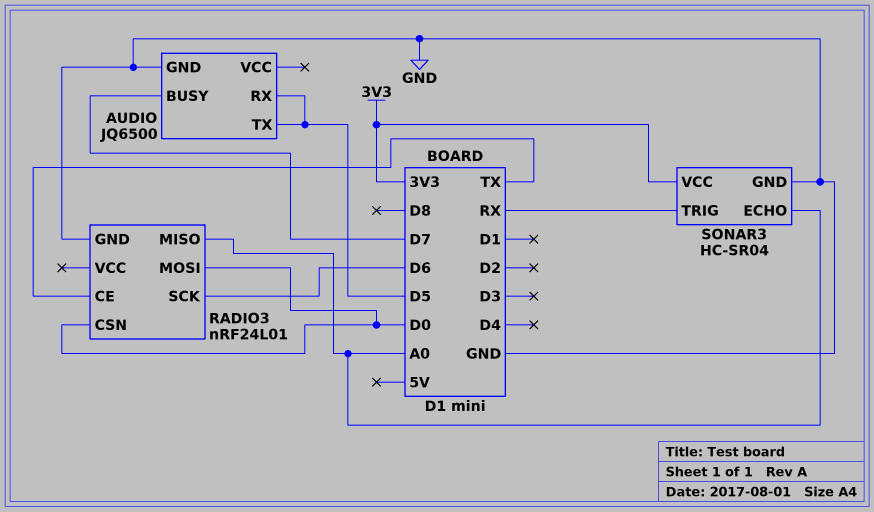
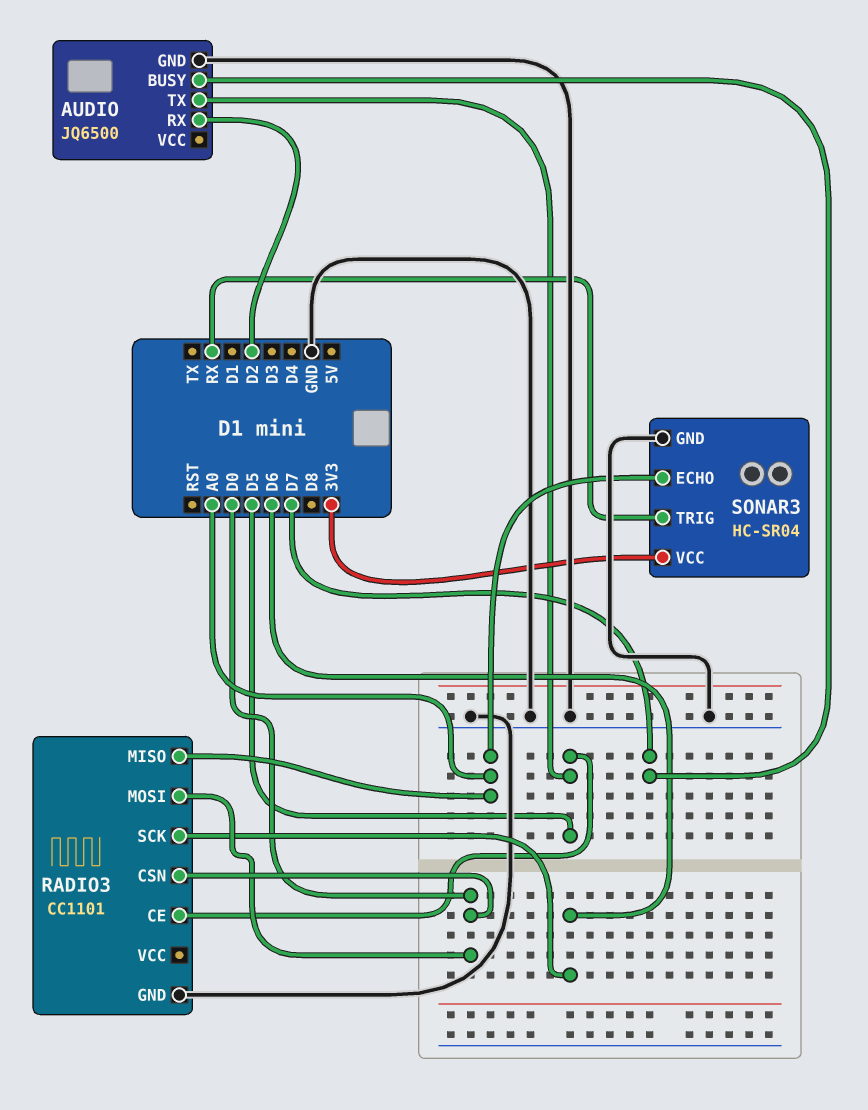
AUDIO pin RX: D5 -> D2
RADIO3: nRF24L01 -> CC1101
RADIO3 pin CE: TX -> D5

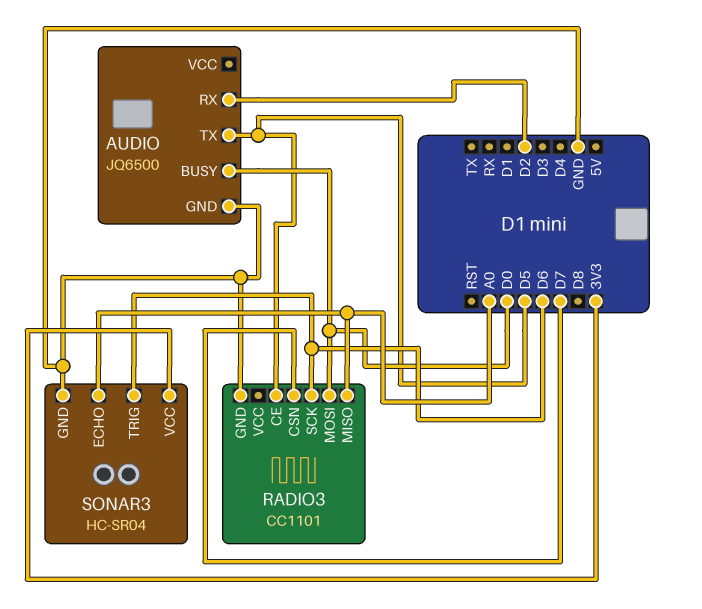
AUDIO pin BUSY: D7 -> D0
RADIO3 pin CSN: D0 -> D7
SONAR3 pin TRIG: RX -> D6

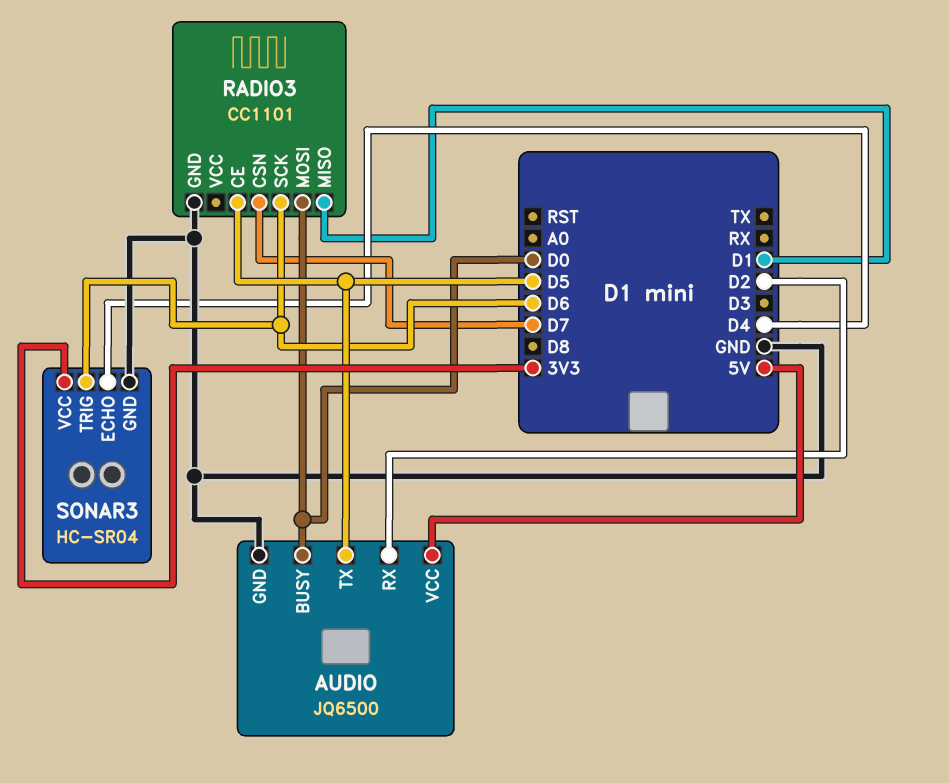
AUDIO pin VCC: none -> 5V
RADIO3 pin MISO: A0 -> D1
SONAR3 pin ECHO: A0 -> D4

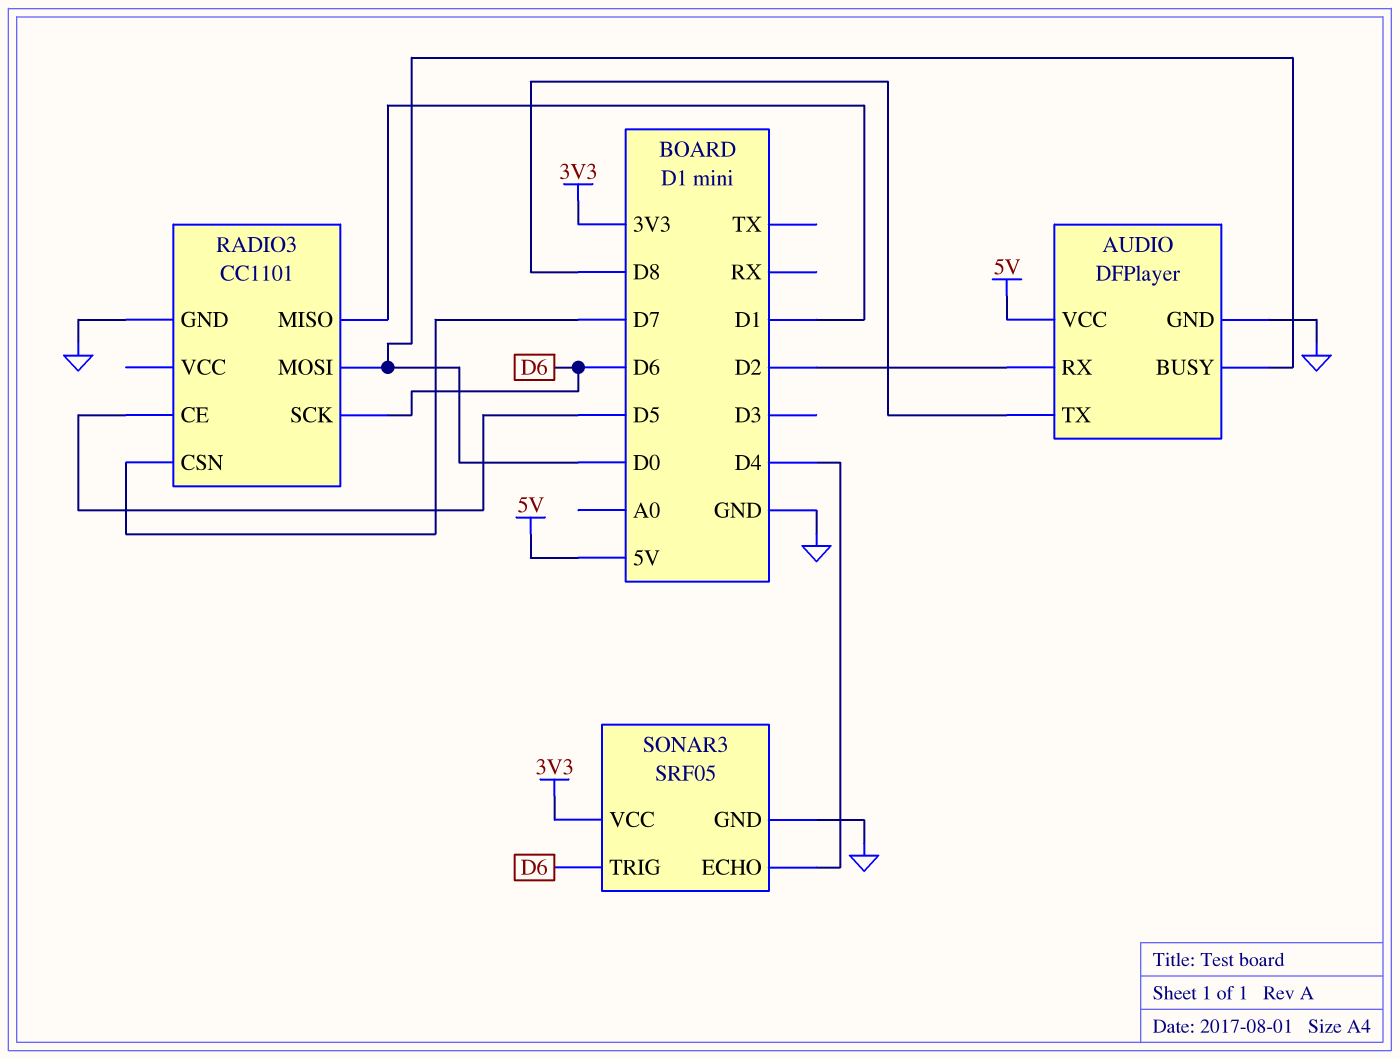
AUDIO: JQ6500 -> DFPlayer
AUDIO pin TX: D5 -> D8
SONAR3: HC-SR04 -> SRF05

